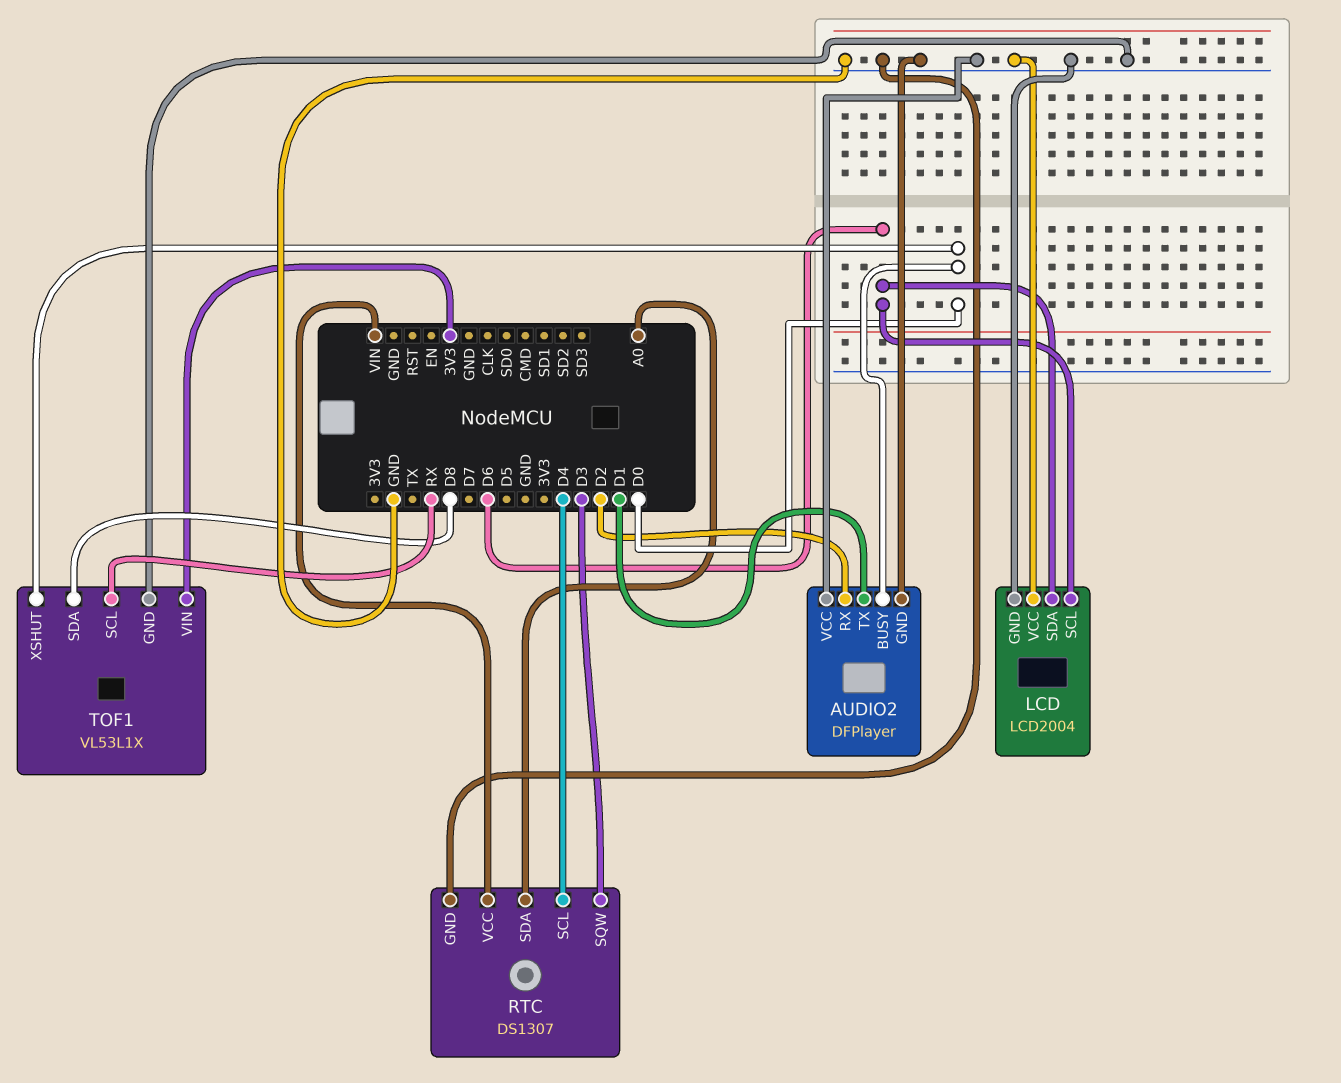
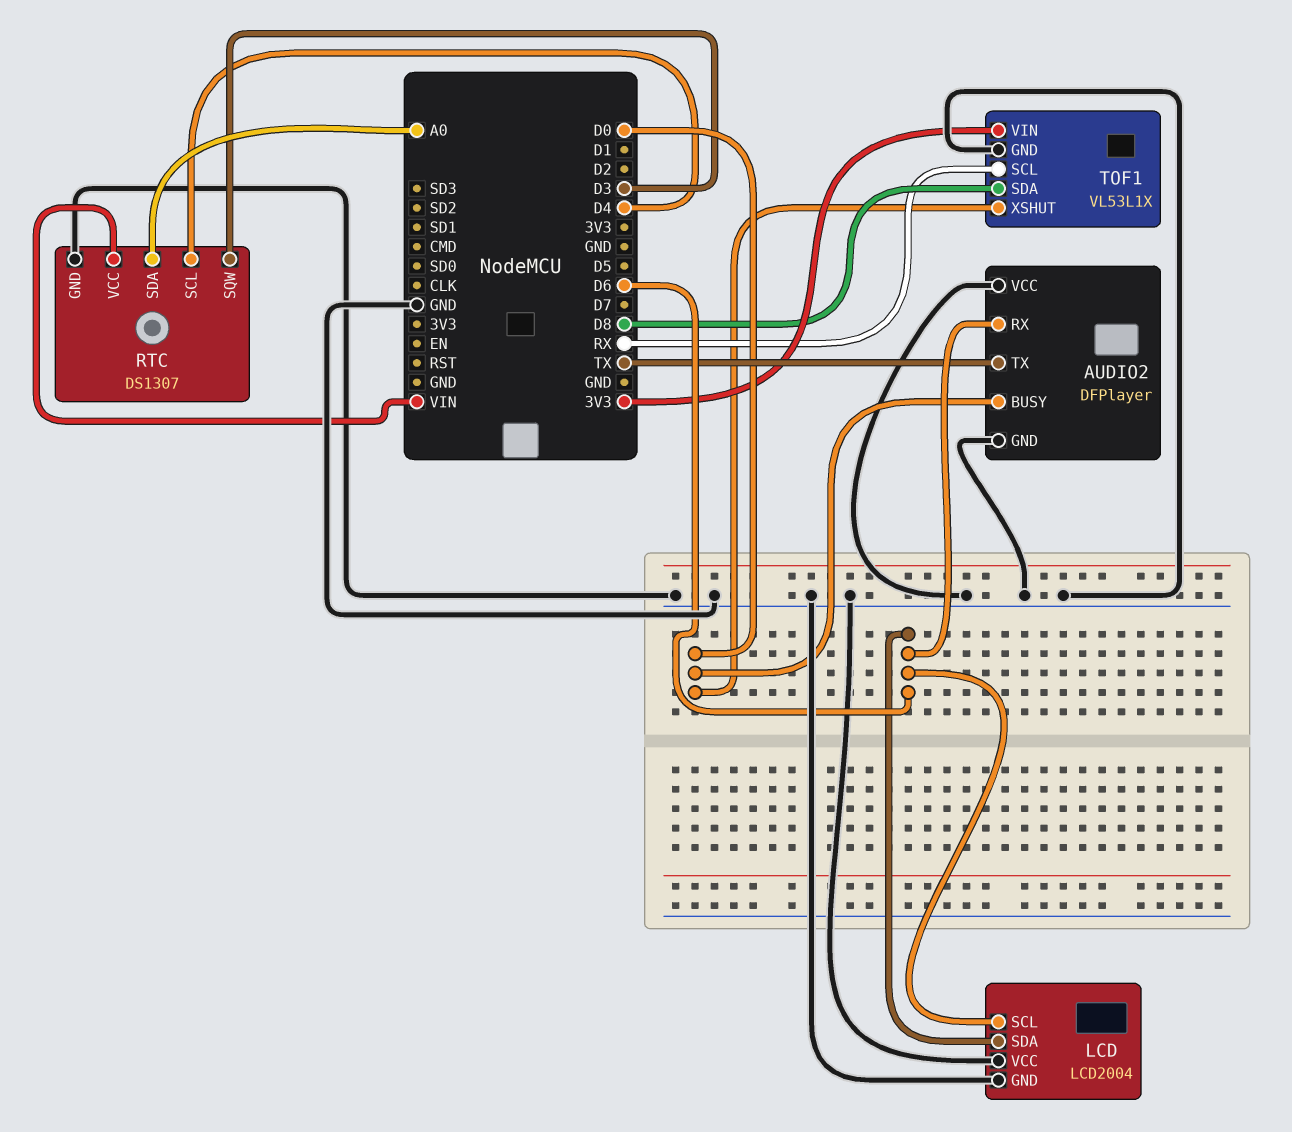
AUDIO2 pin RX: D2 -> D6
AUDIO2 pin TX: D1 -> TX

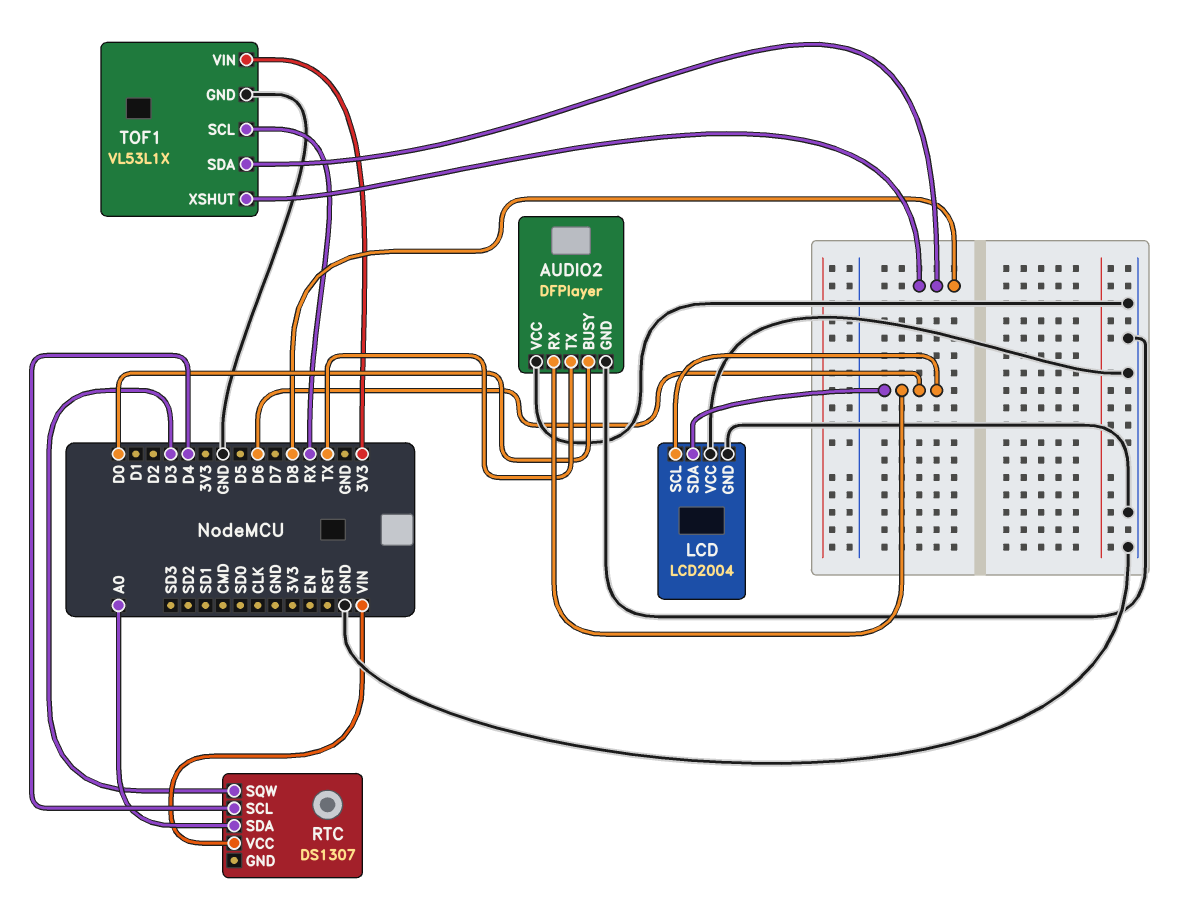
RTC pin GND: GND -> none
TOF1 pin XSHUT: D0 -> D8

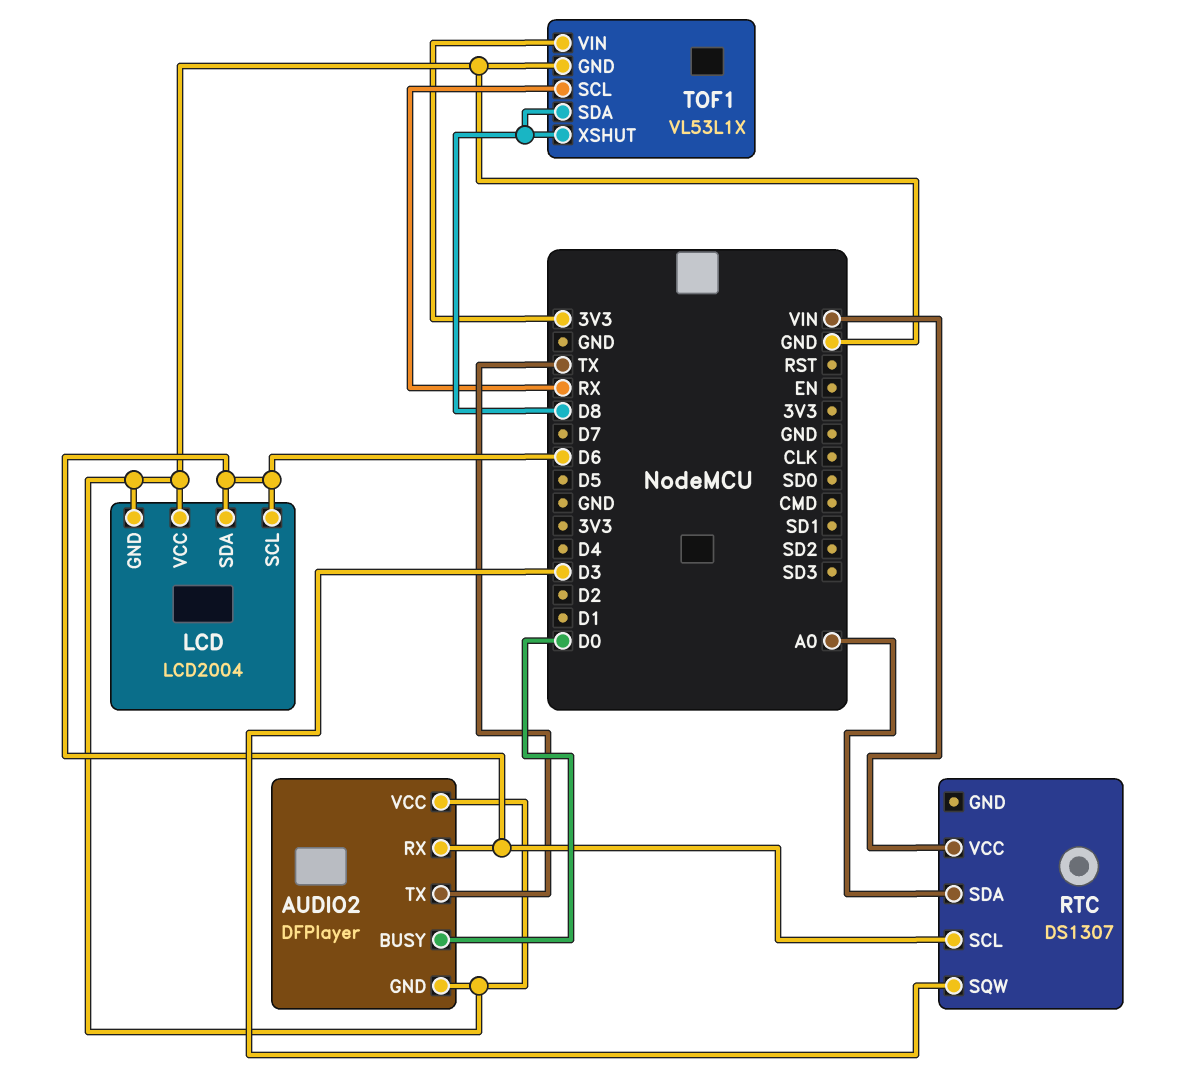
RTC pin SCL: D4 -> D6

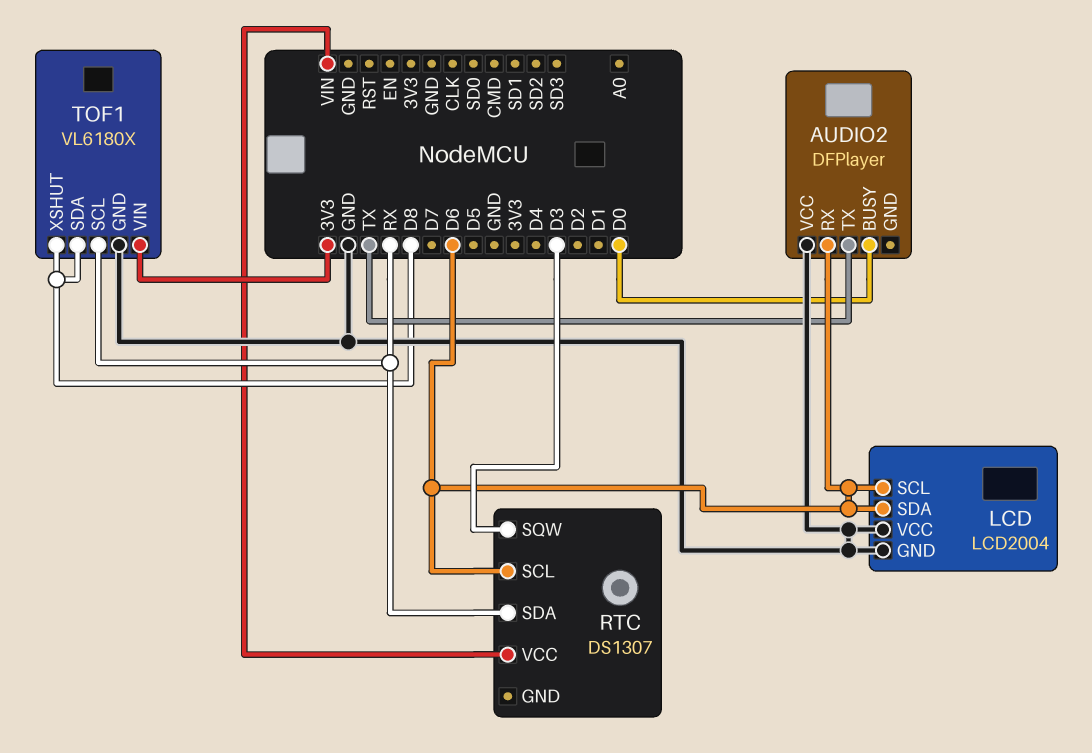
AUDIO2 pin GND: GND -> none
RTC pin SDA: A0 -> RX
TOF1: VL53L1X -> VL6180X

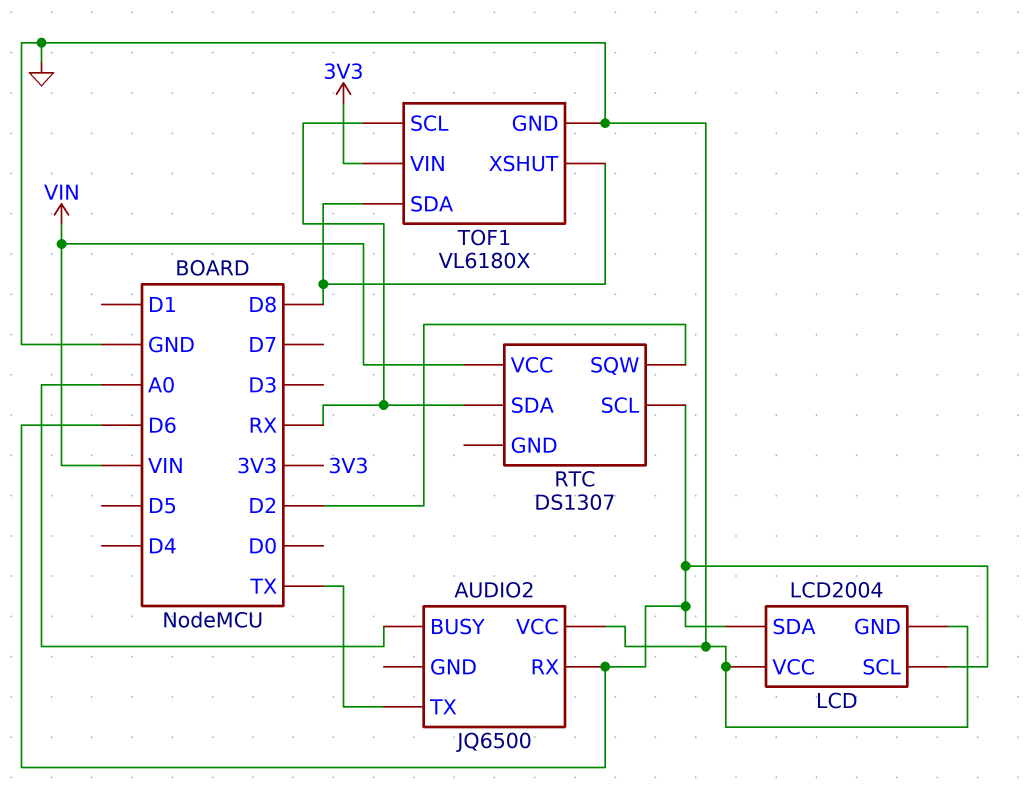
AUDIO2: DFPlayer -> JQ6500
AUDIO2 pin BUSY: D0 -> A0
RTC pin SQW: D3 -> D2

